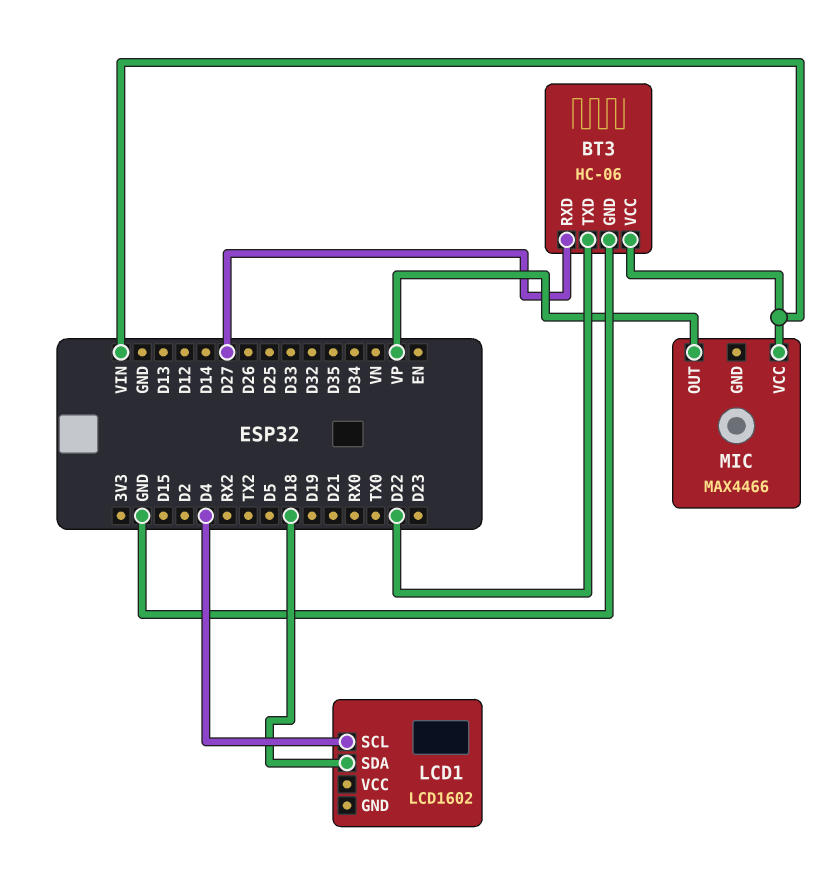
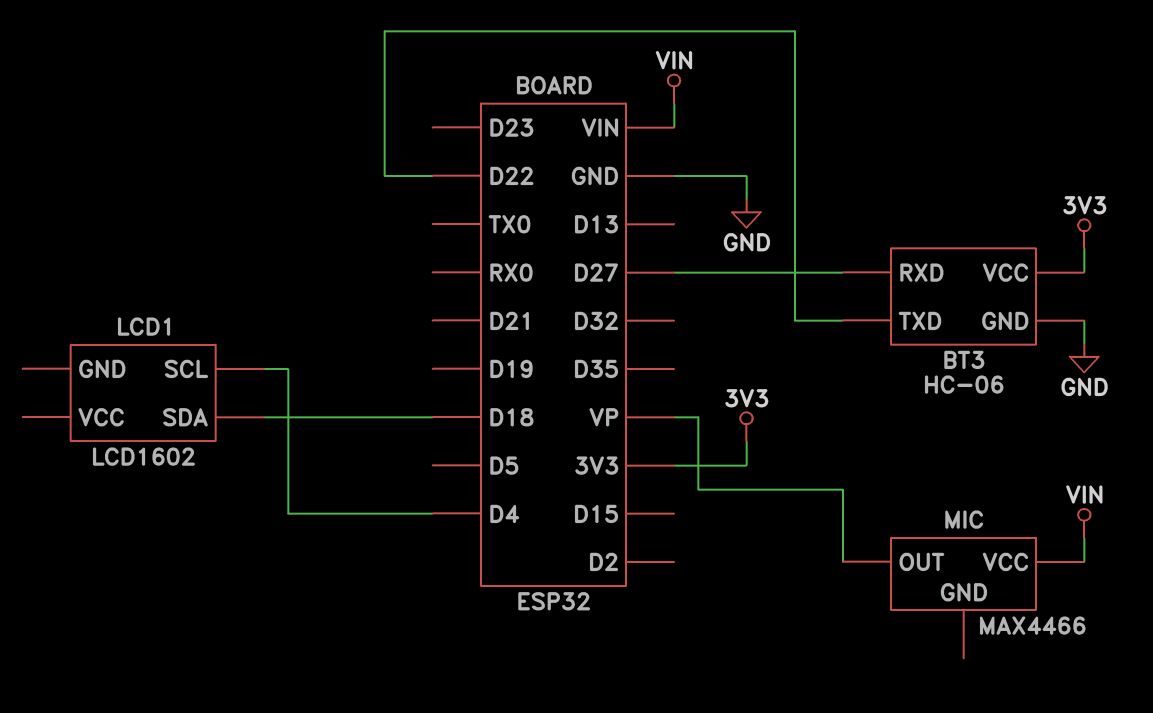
BT3 pin VCC: VIN -> 3V3

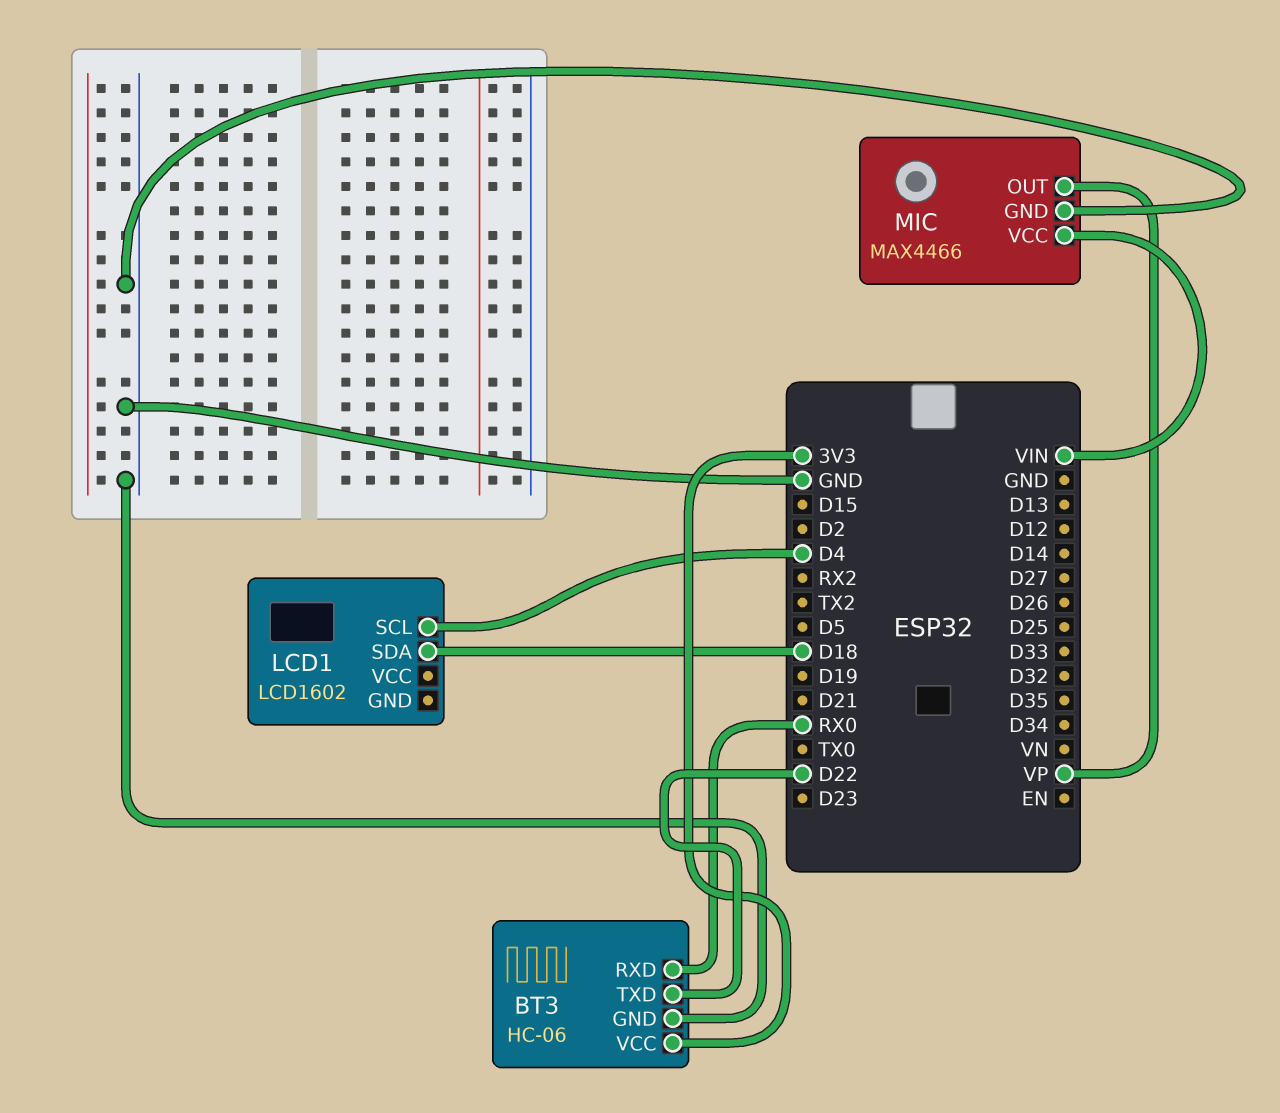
BT3 pin RXD: D27 -> RX0
MIC pin GND: none -> GND

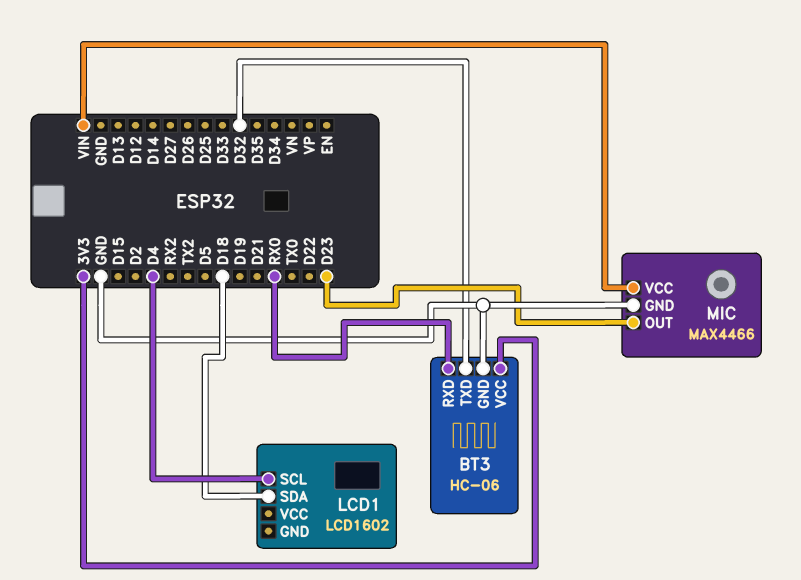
BT3 pin TXD: D22 -> D32
MIC pin OUT: VP -> D23

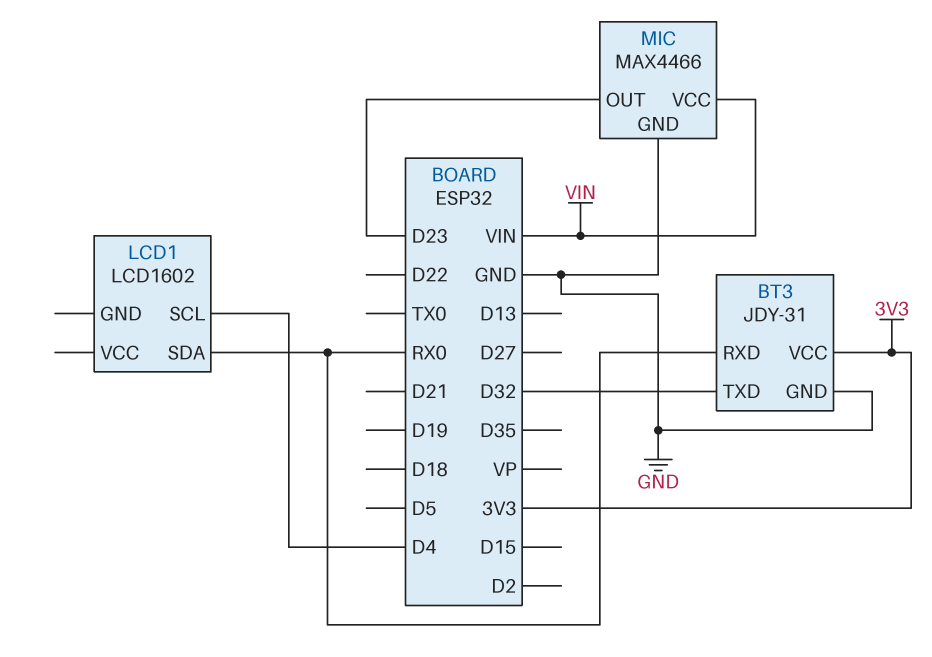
BT3: HC-06 -> JDY-31
LCD1 pin SDA: D18 -> RX0

